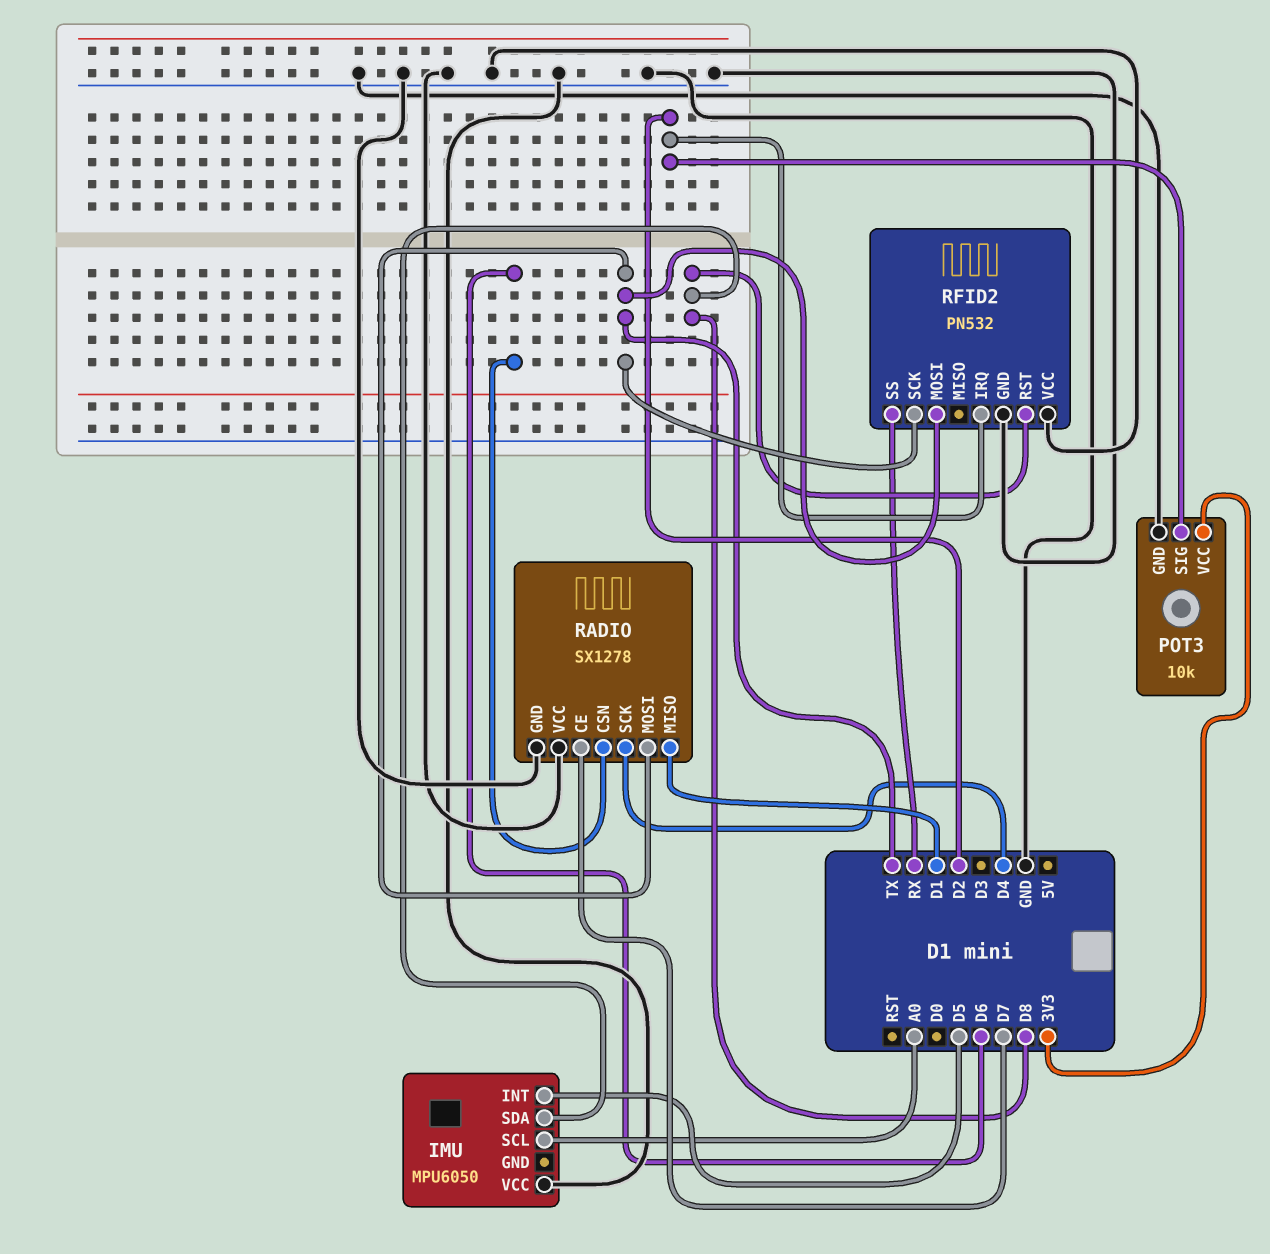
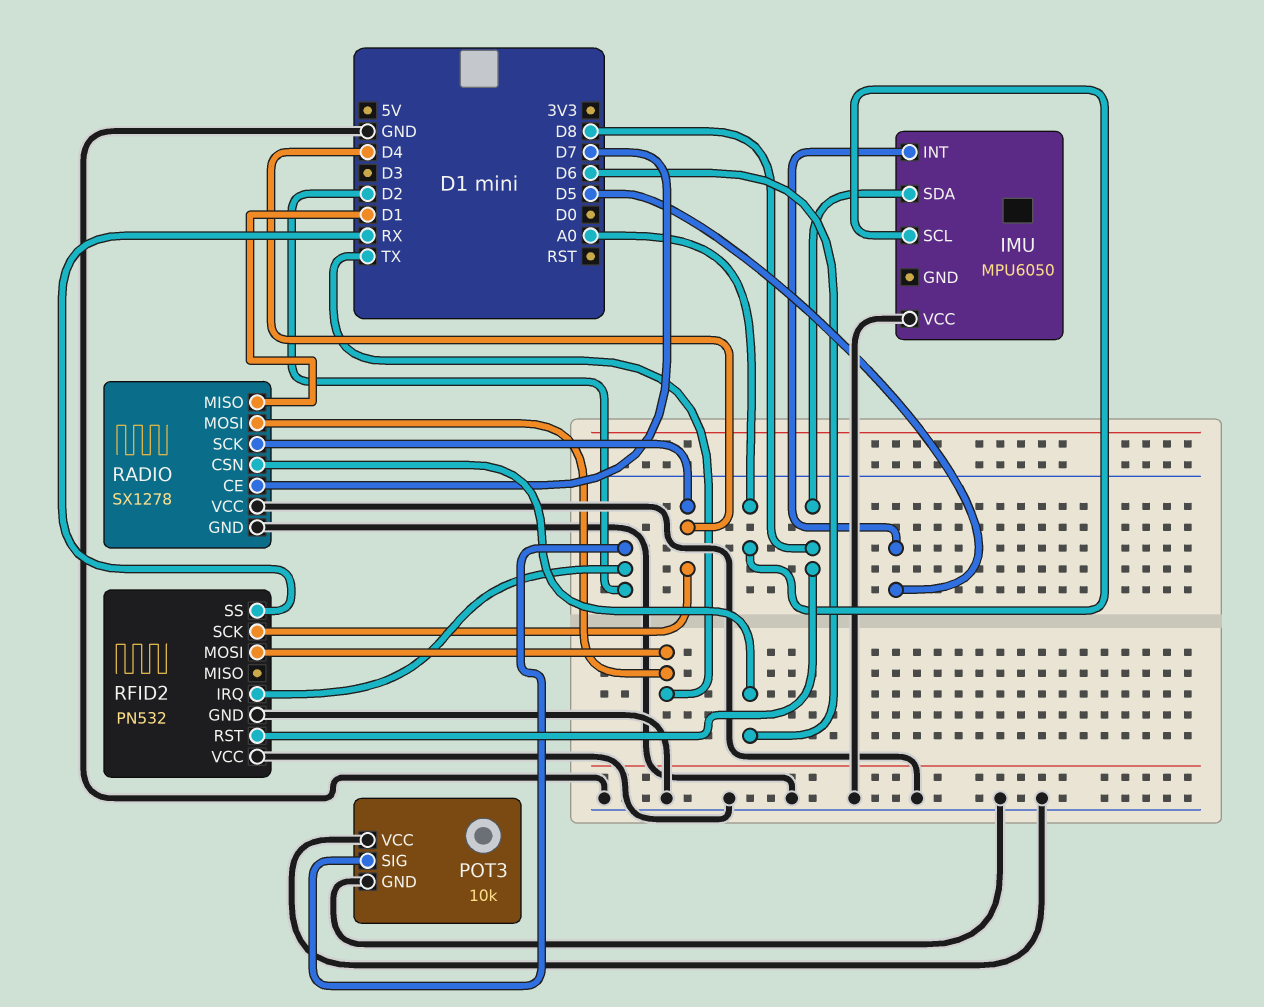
POT3 pin VCC: 3V3 -> GND
RFID2 pin SCK: TX -> D4

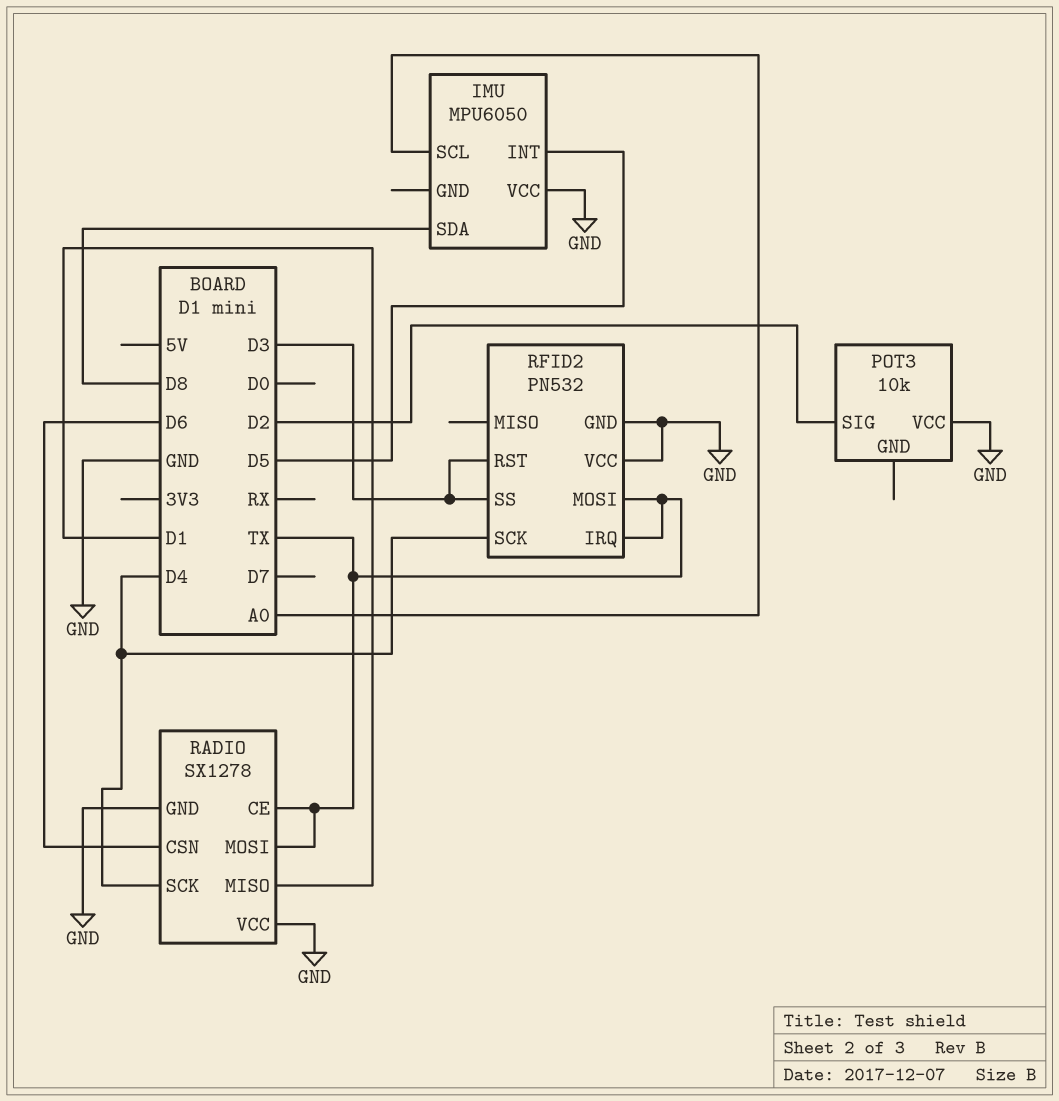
POT3 pin GND: GND -> none
RADIO pin CE: D7 -> TX
RFID2 pin IRQ: D2 -> TX
RFID2 pin RST: D8 -> D3
RFID2 pin SS: RX -> D3

